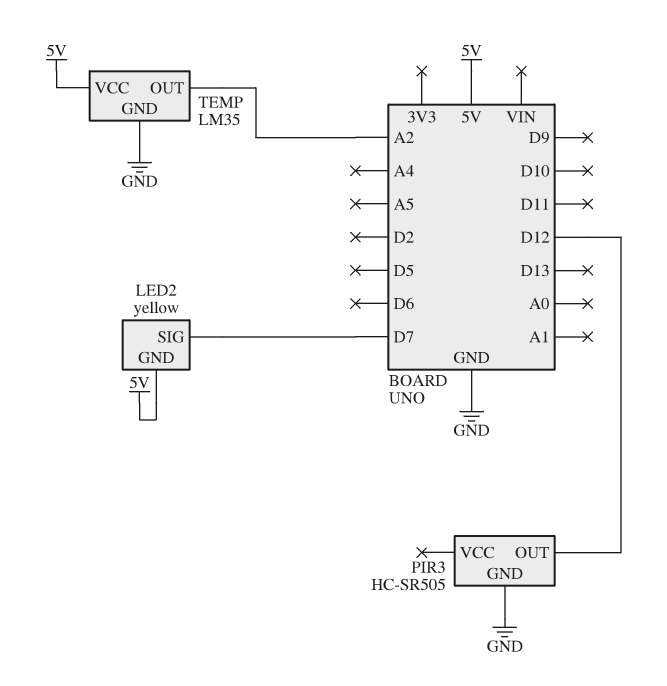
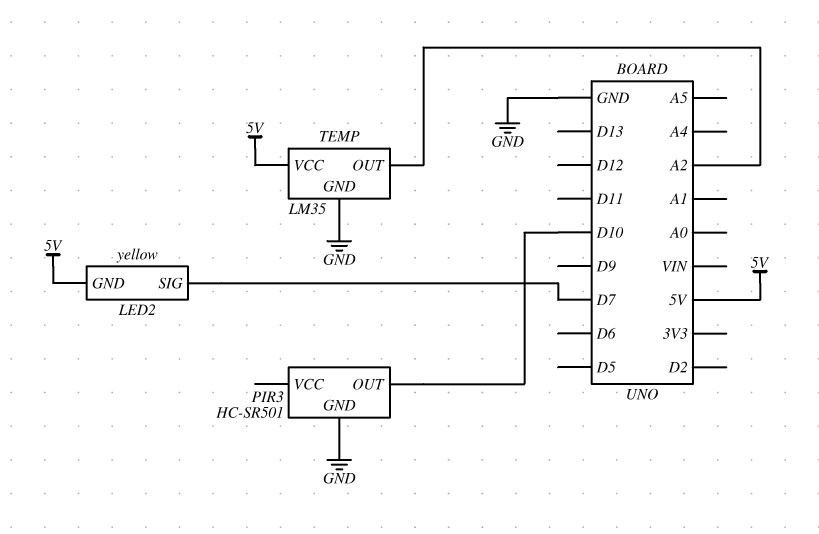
PIR3: HC-SR505 -> HC-SR501
PIR3 pin OUT: D12 -> D10

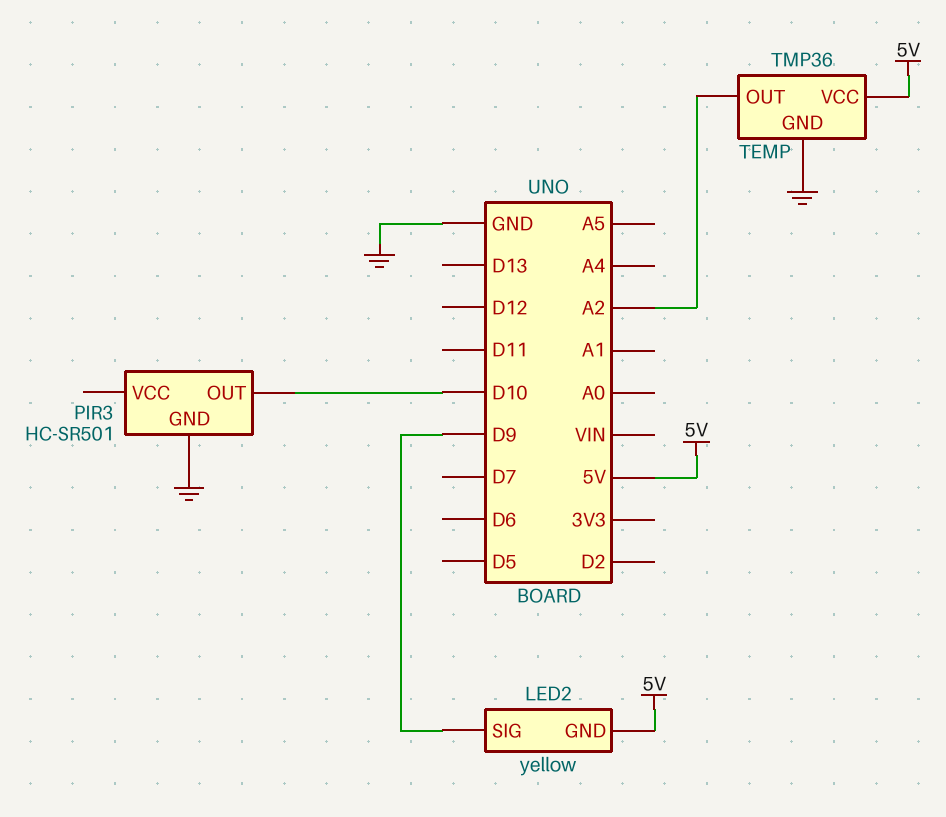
LED2 pin SIG: D7 -> D9
TEMP: LM35 -> TMP36

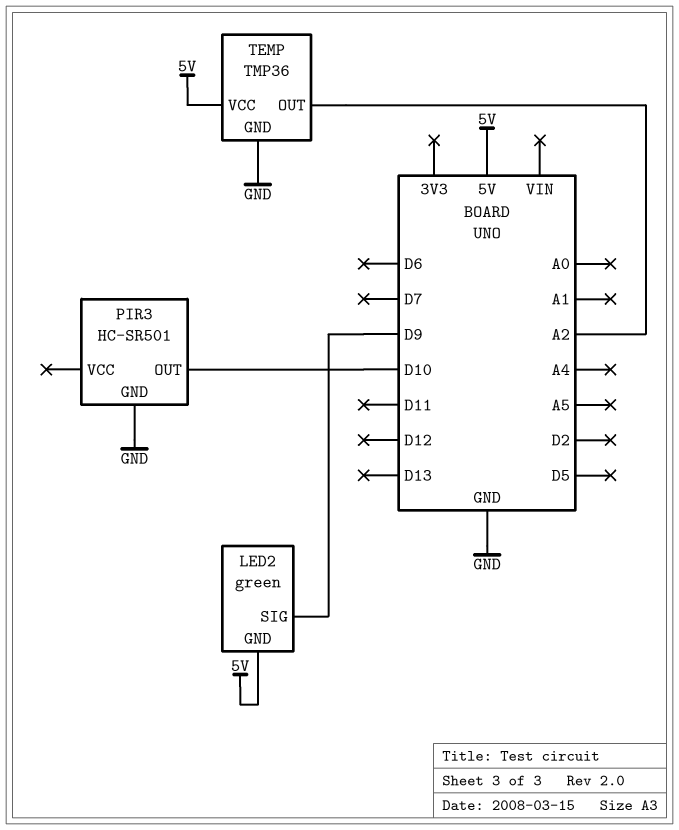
LED2: yellow -> green

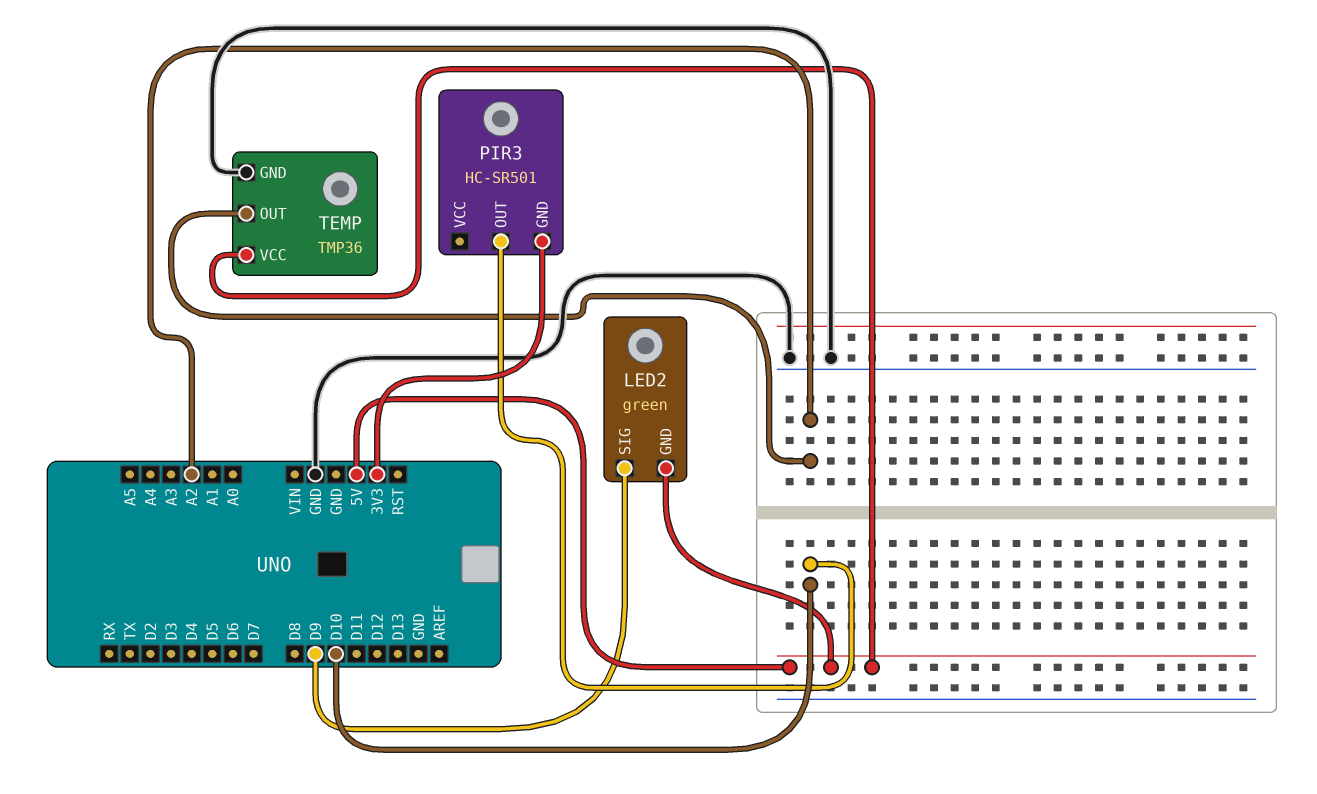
PIR3 pin GND: GND -> 3V3

